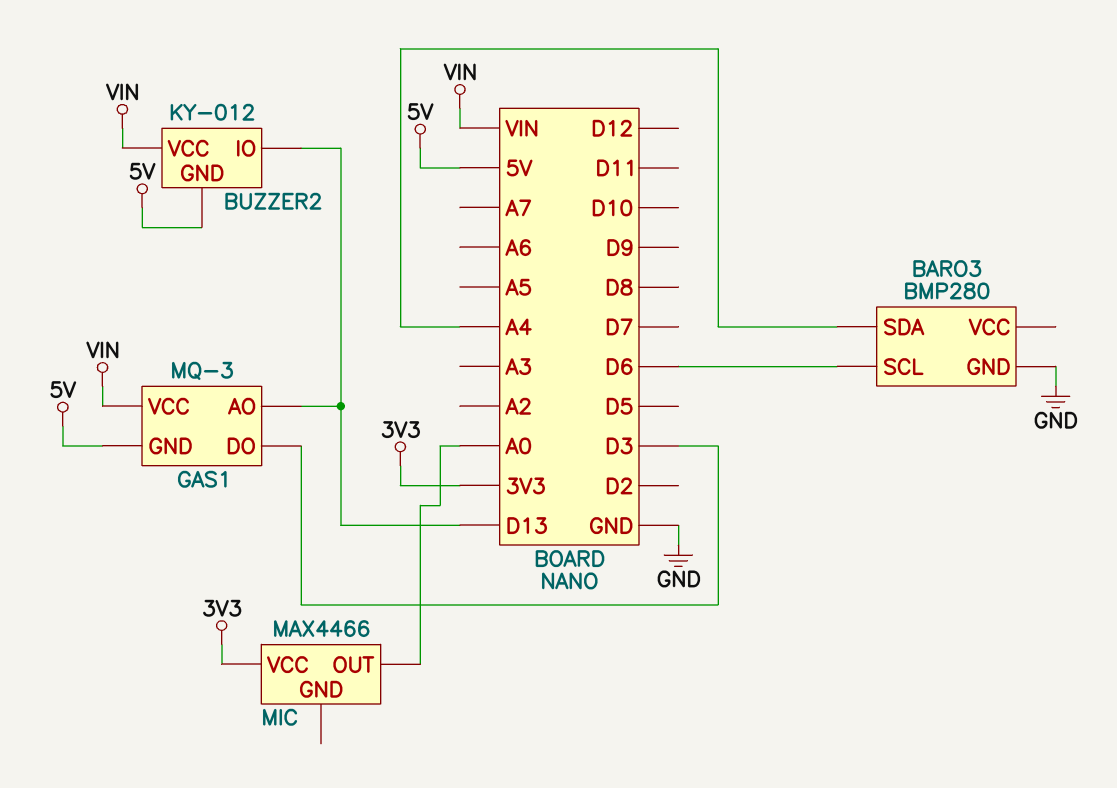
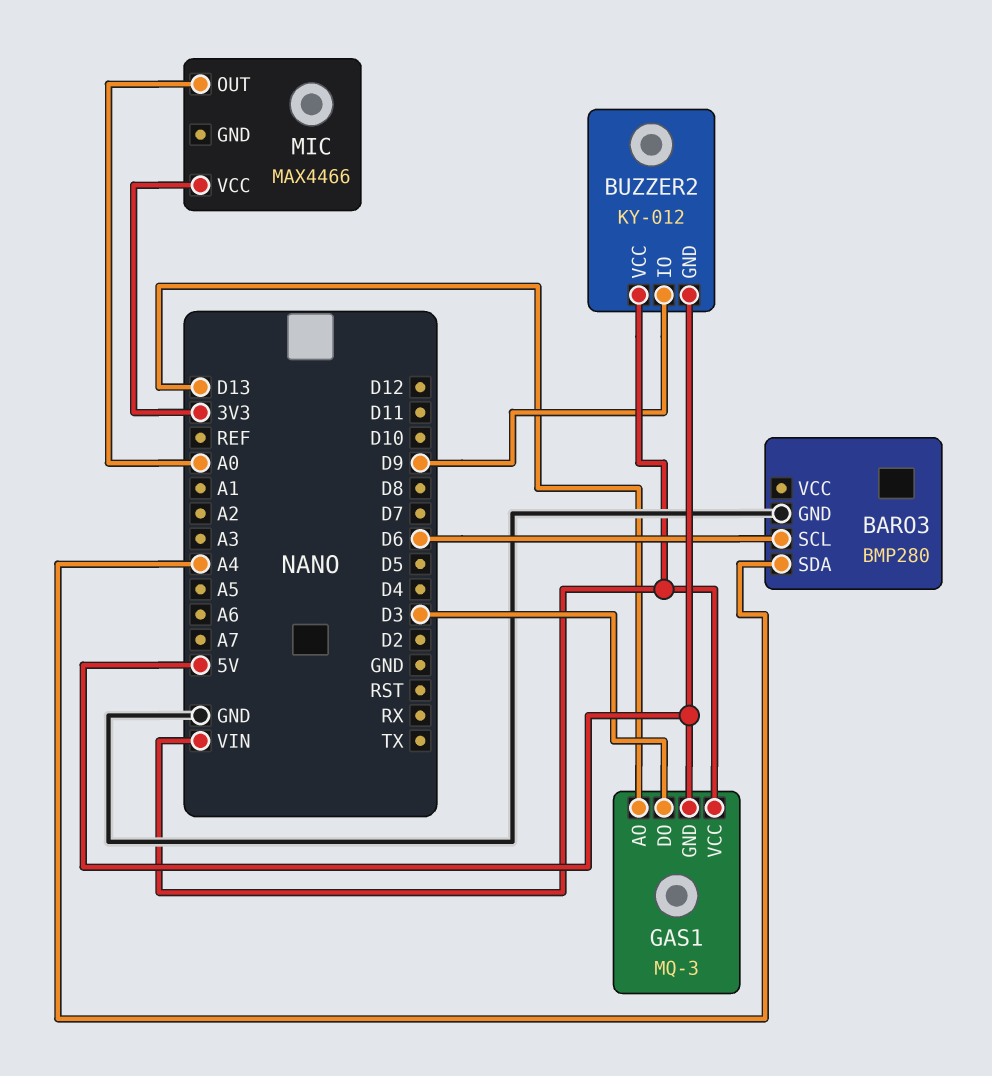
BUZZER2 pin IO: D13 -> D9

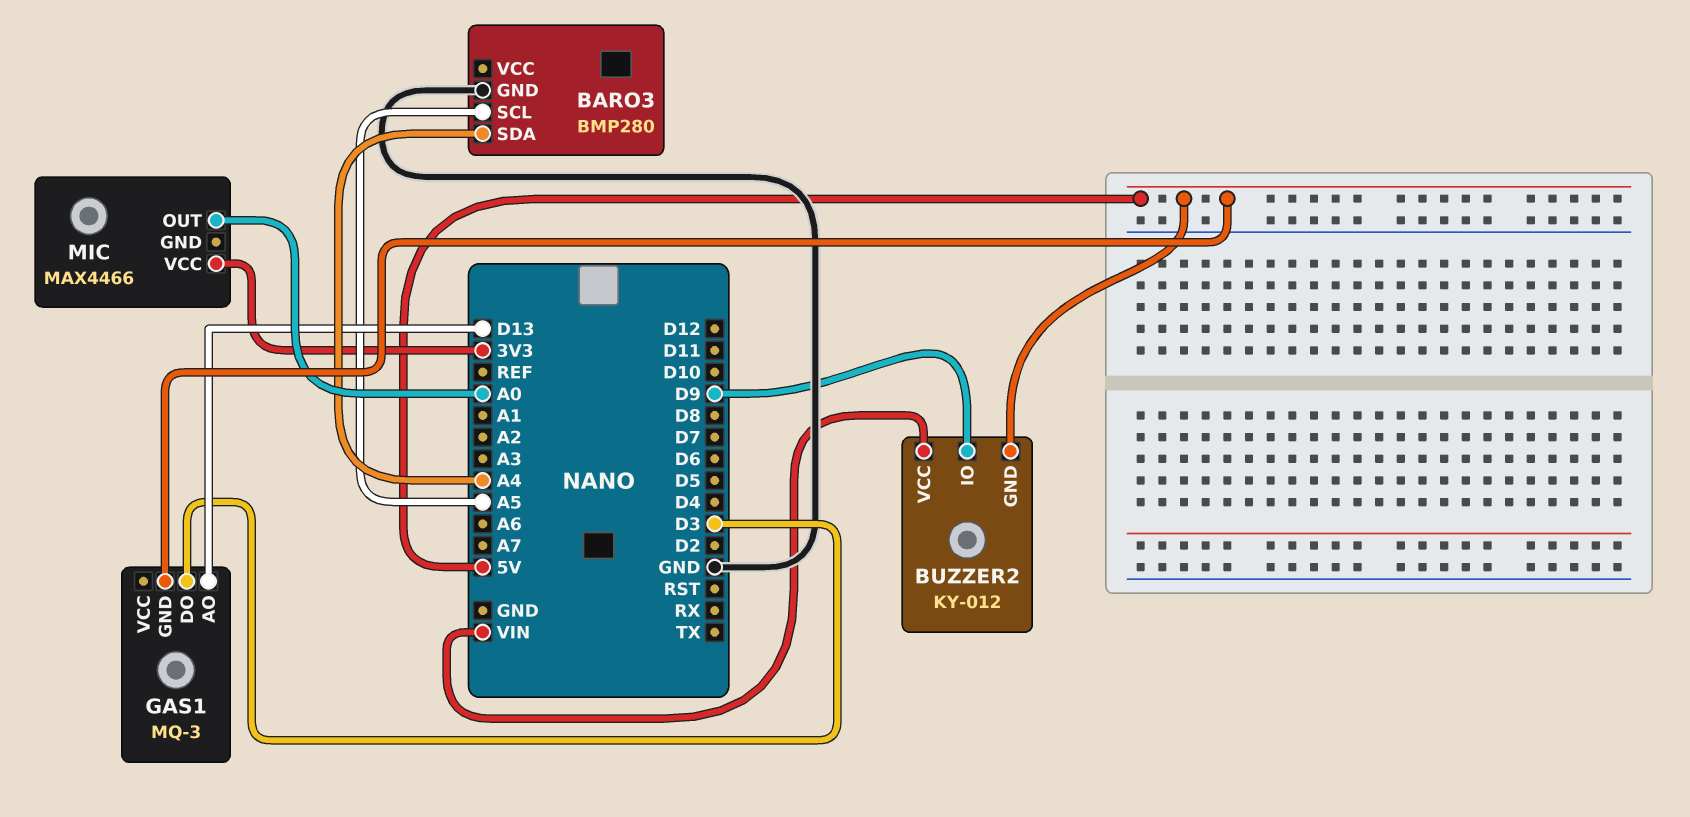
BARO3 pin SCL: D6 -> A5
GAS1 pin VCC: VIN -> none

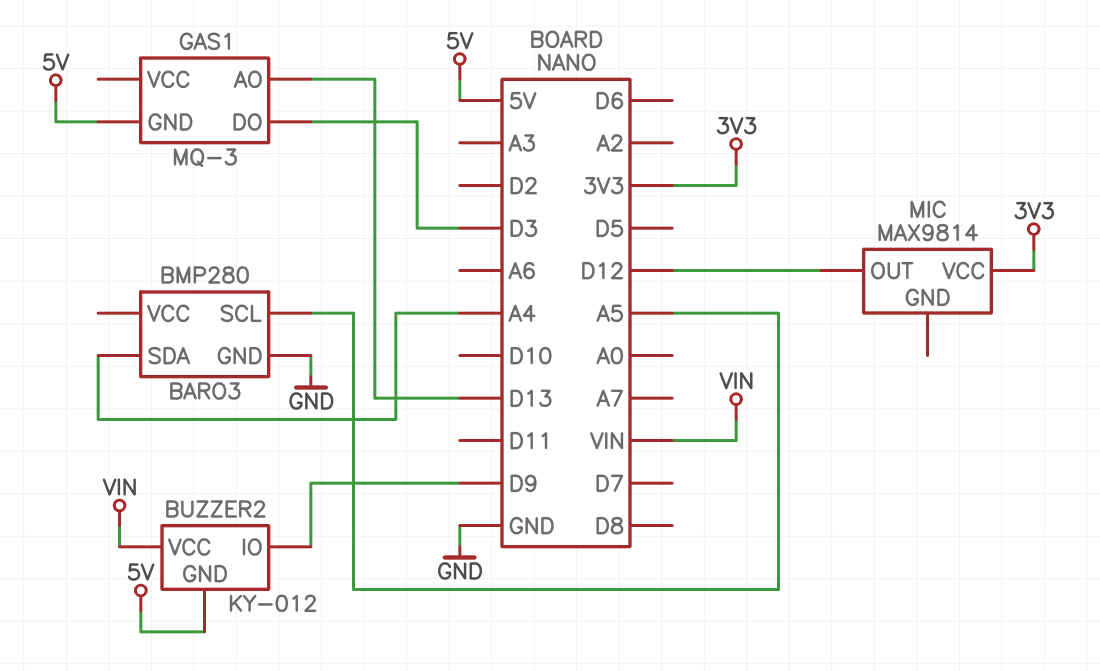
MIC: MAX4466 -> MAX9814
MIC pin OUT: A0 -> D12

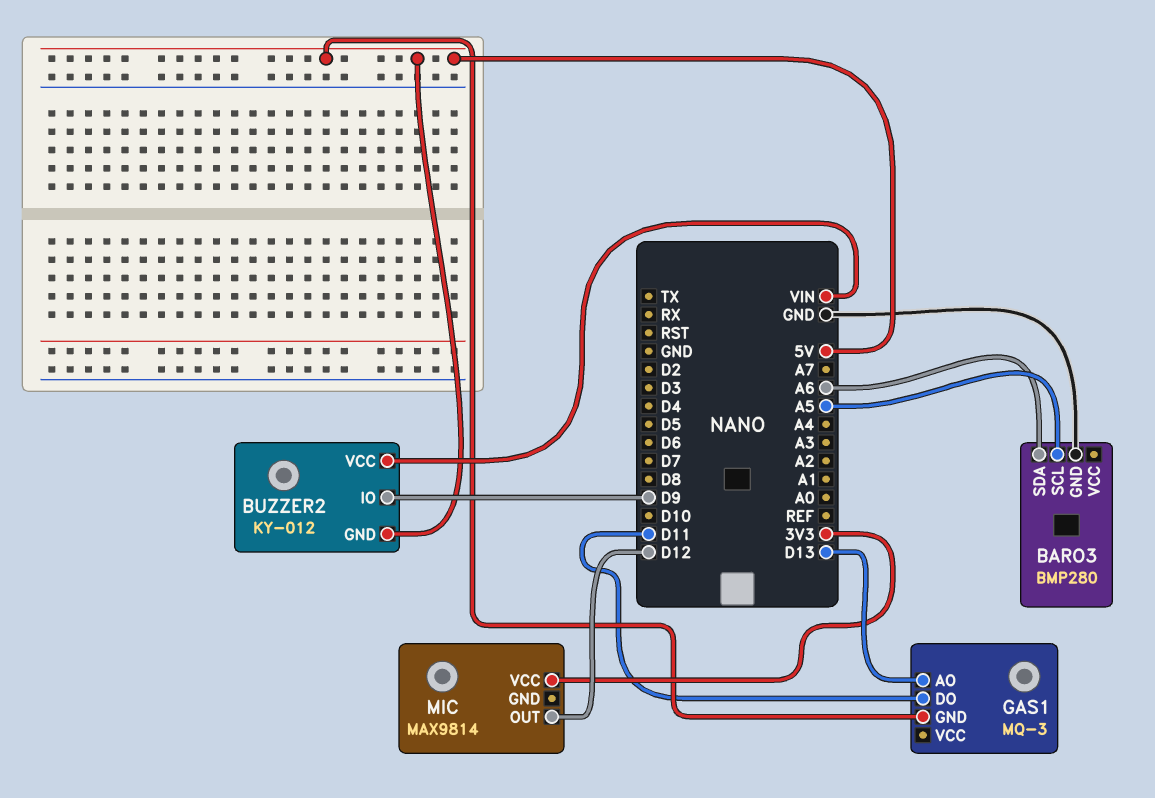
BARO3 pin SDA: A4 -> A6
GAS1 pin DO: D3 -> D11

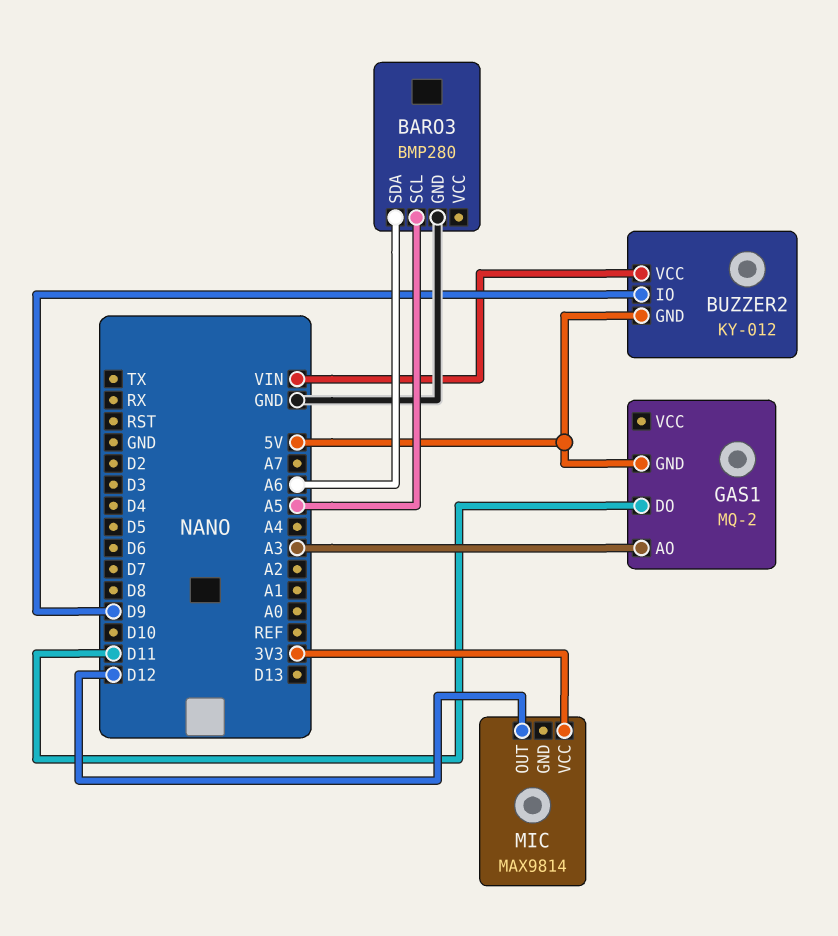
GAS1: MQ-3 -> MQ-2
GAS1 pin AO: D13 -> A3

